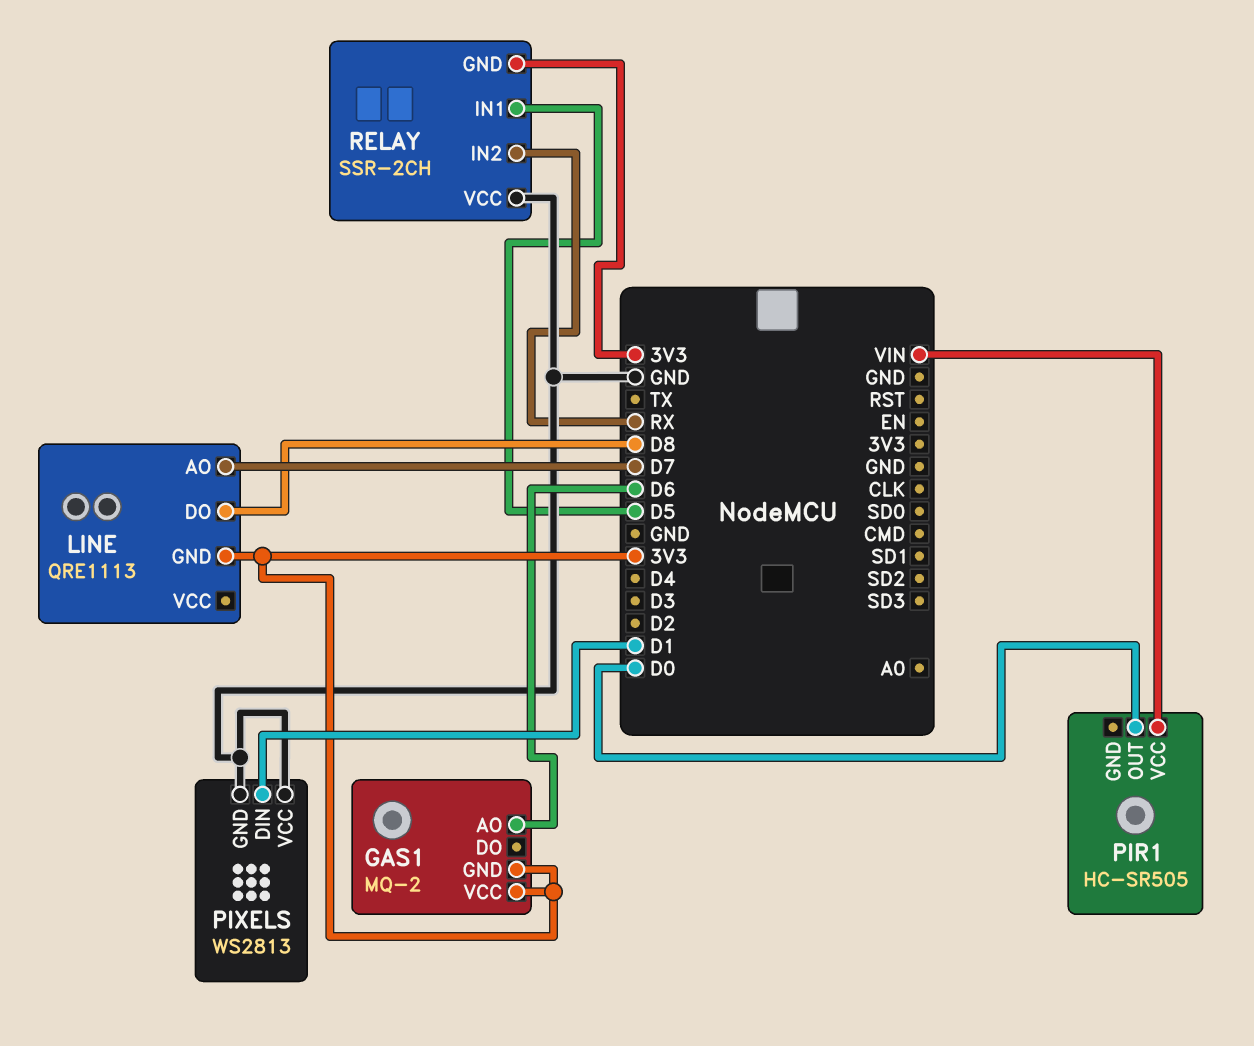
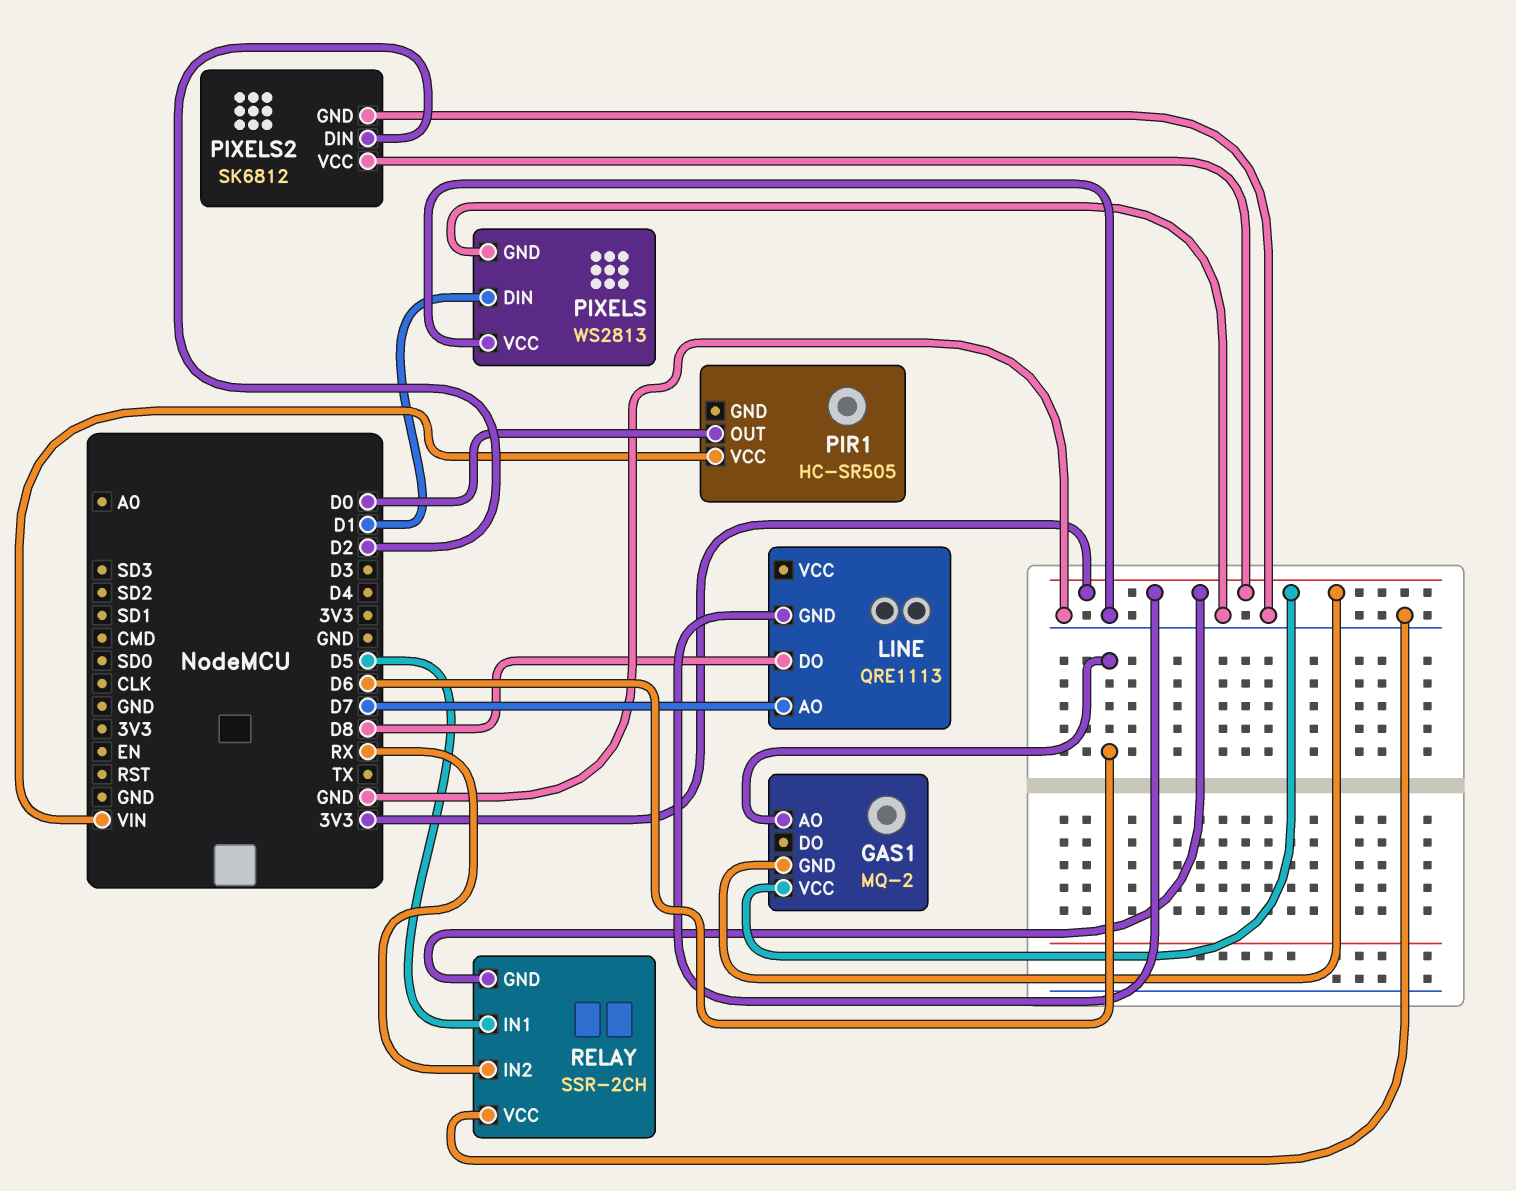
PIXELS2: none -> SK6812
PIXELS2 pin DIN: none -> D2
PIXELS2 pin GND: none -> GND
PIXELS2 pin VCC: none -> 3V3

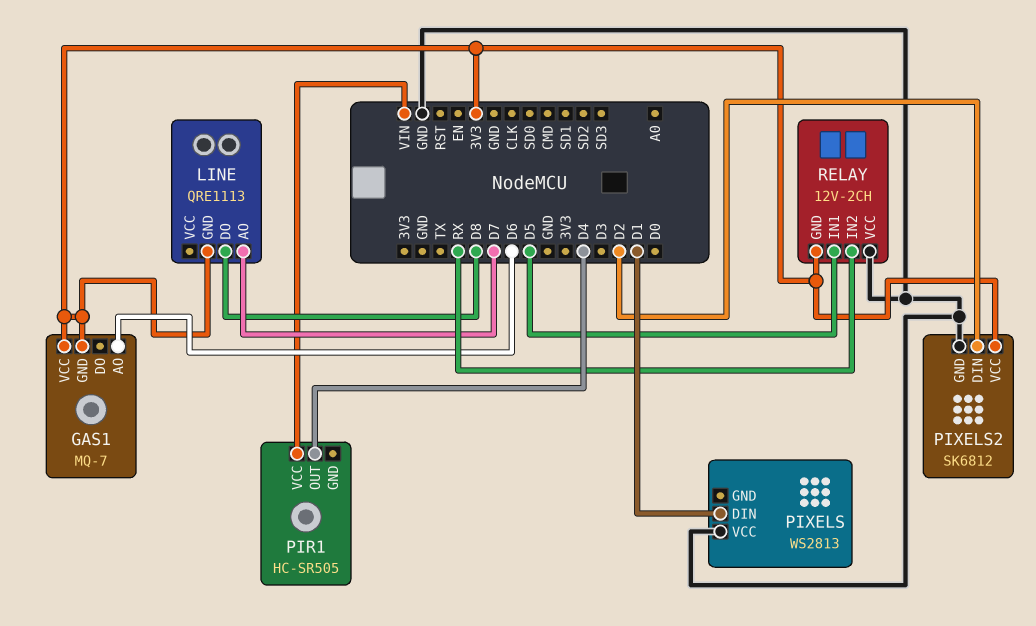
GAS1: MQ-2 -> MQ-7
PIR1 pin OUT: D0 -> D4
PIXELS pin GND: GND -> none
RELAY: SSR-2CH -> 12V-2CH

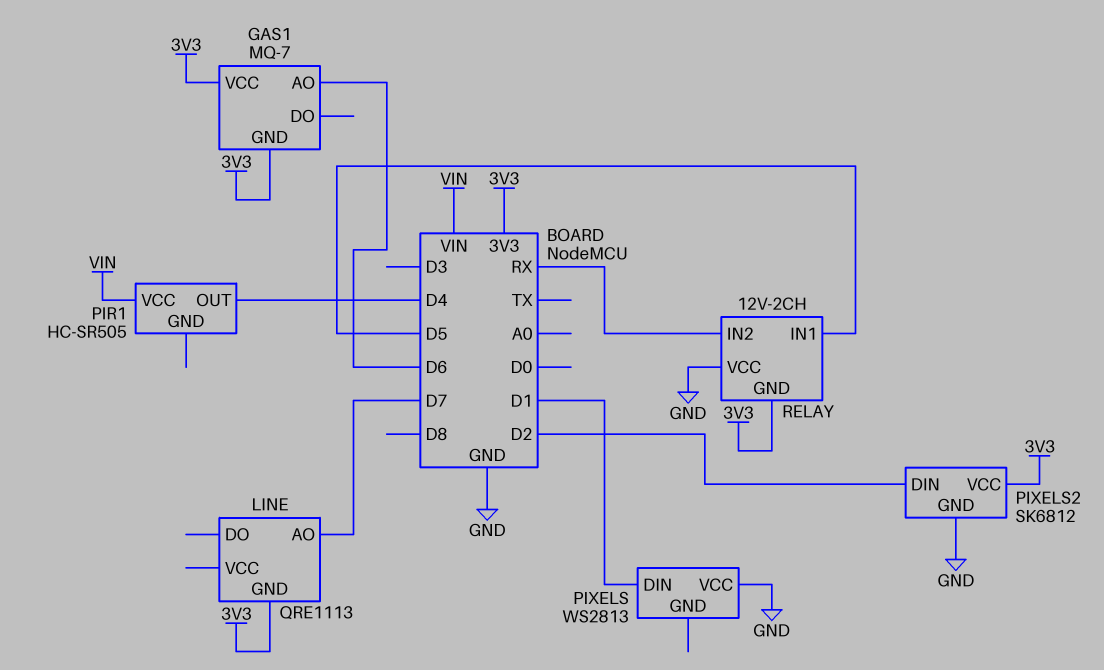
LINE pin DO: D8 -> none

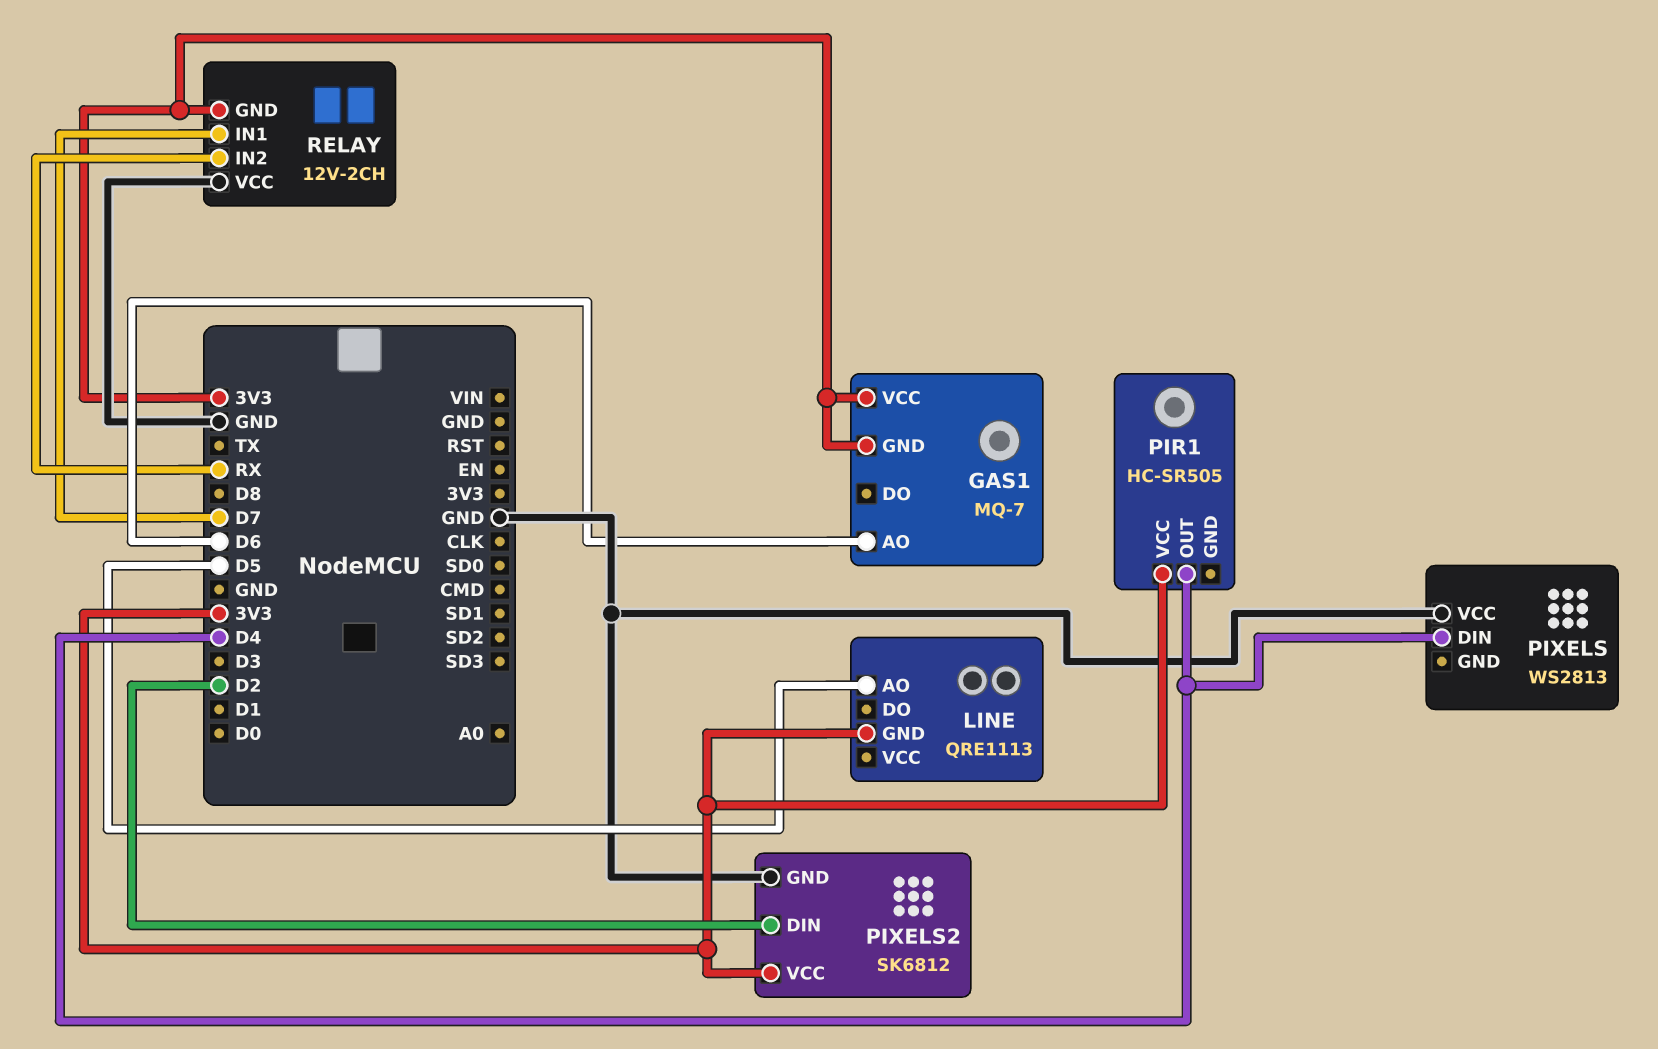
LINE pin AO: D7 -> D5
PIR1 pin VCC: VIN -> 3V3
PIXELS pin DIN: D1 -> D4
RELAY pin IN1: D5 -> D7

